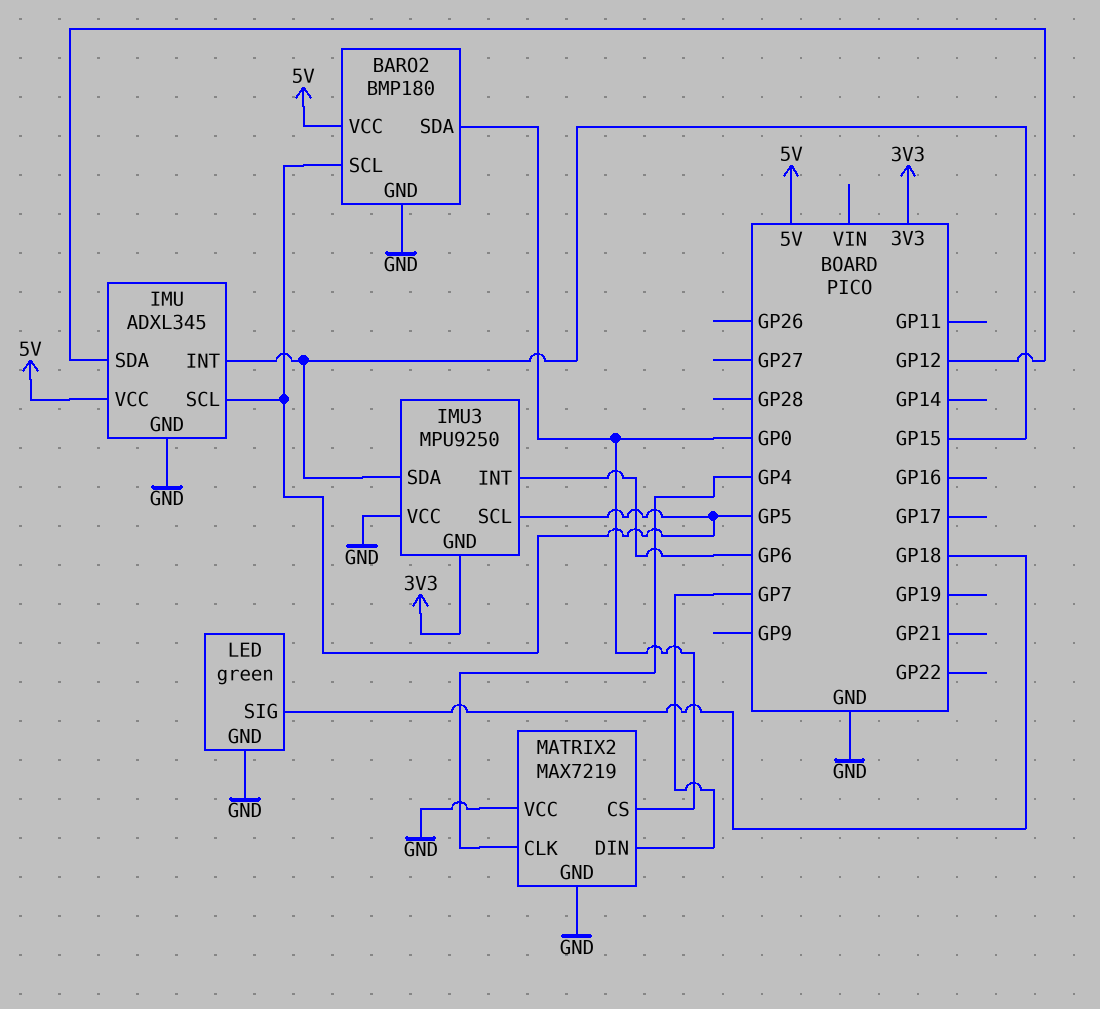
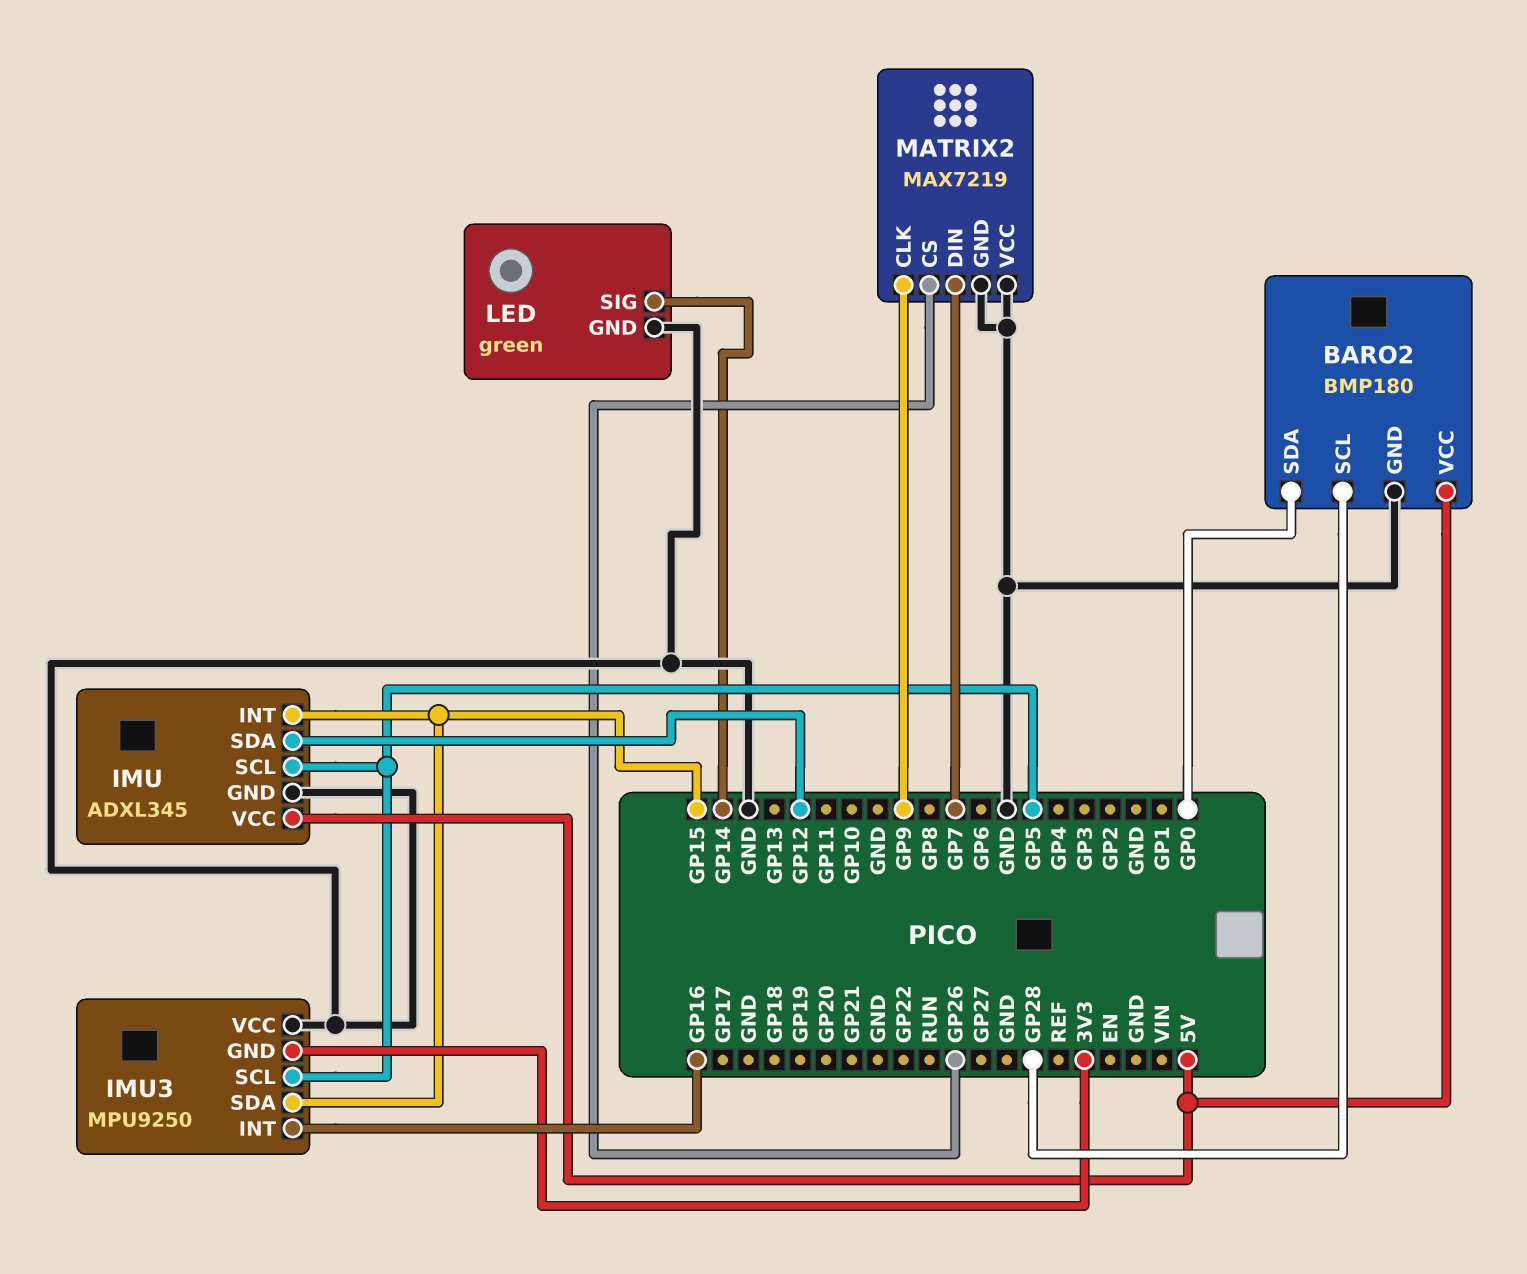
BARO2 pin SCL: GP5 -> GP28
IMU3 pin INT: GP6 -> GP16
LED pin SIG: GP18 -> GP14
MATRIX2 pin CLK: GP4 -> GP9
MATRIX2 pin CS: GP0 -> GP26

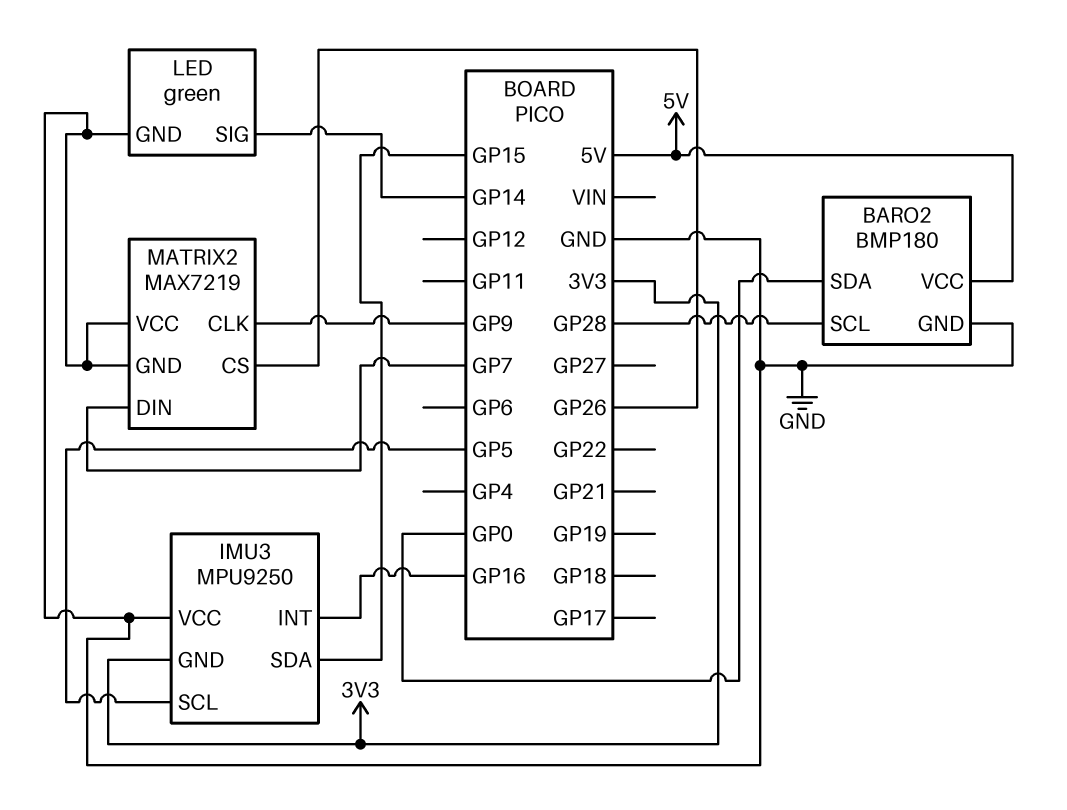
IMU: ADXL345 -> none
IMU pin GND: GND -> none
IMU pin INT: GP15 -> none
IMU pin SCL: GP5 -> none
IMU pin SDA: GP12 -> none
IMU pin VCC: 5V -> none

